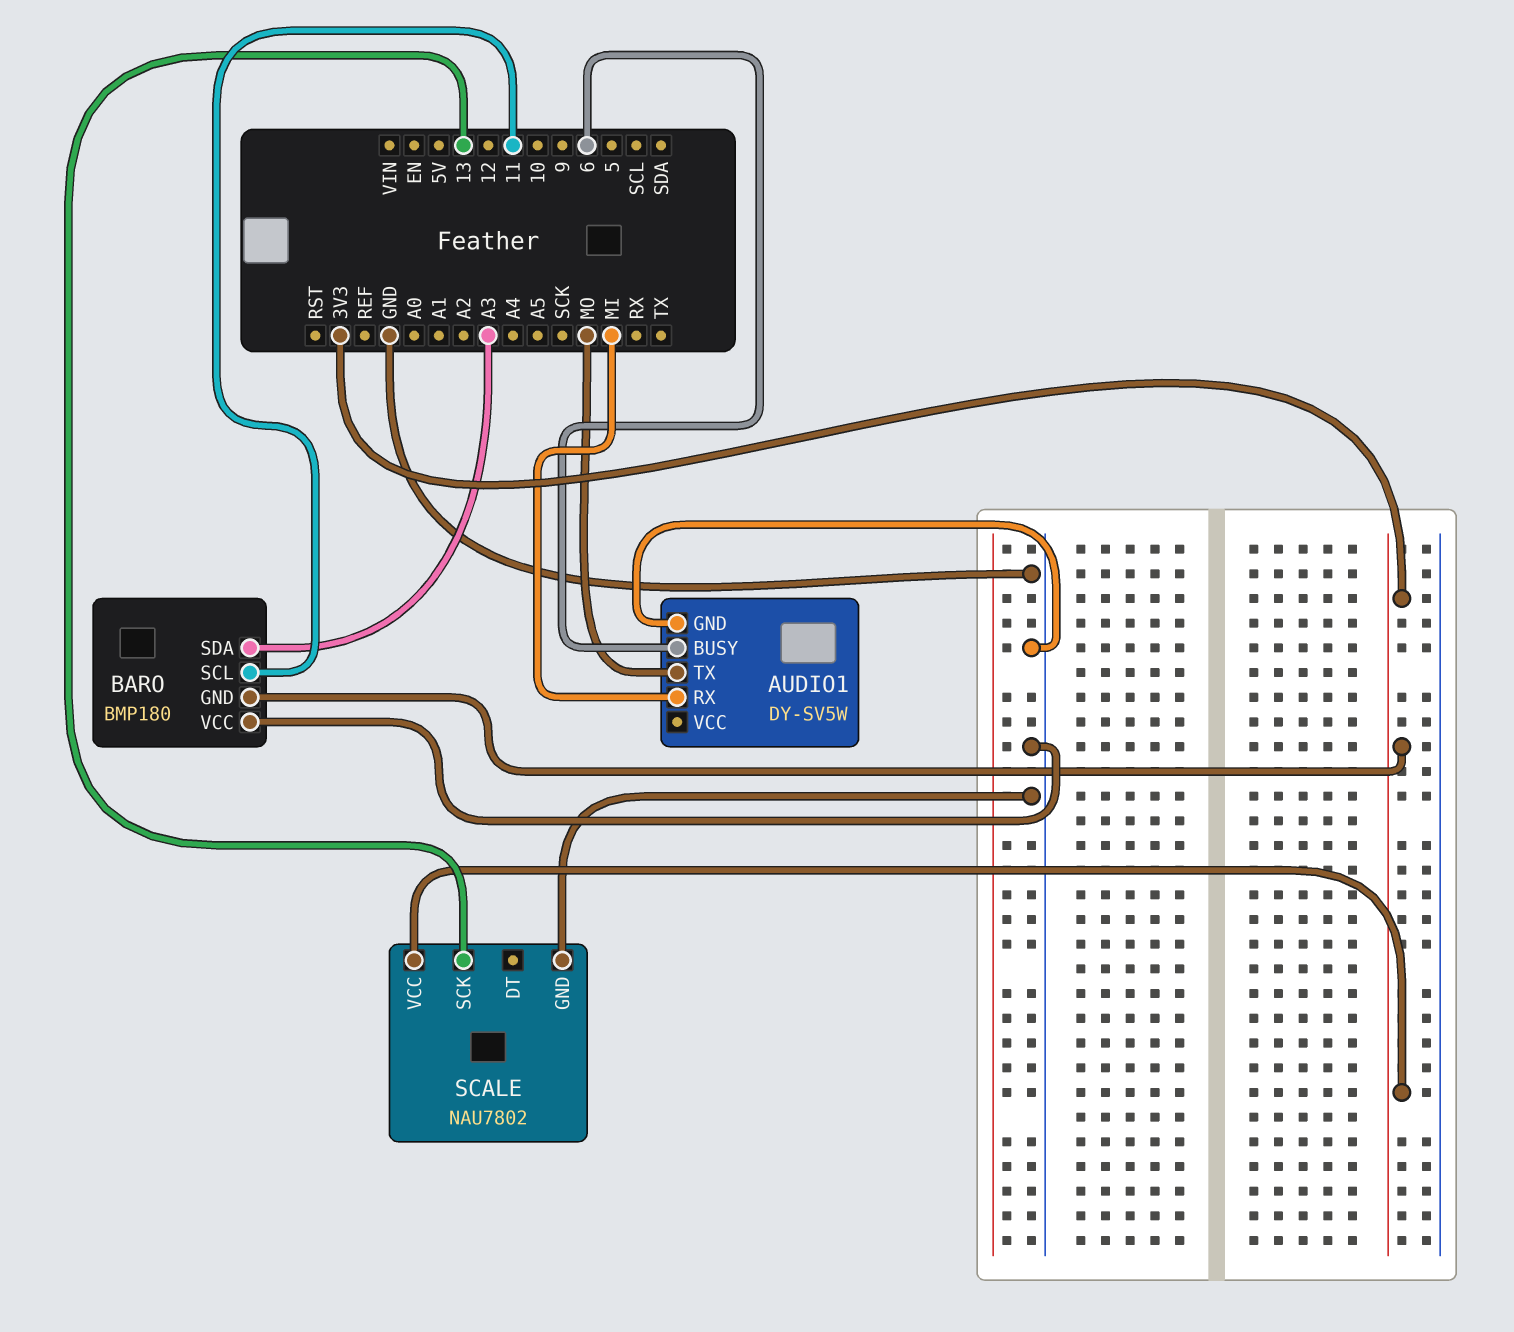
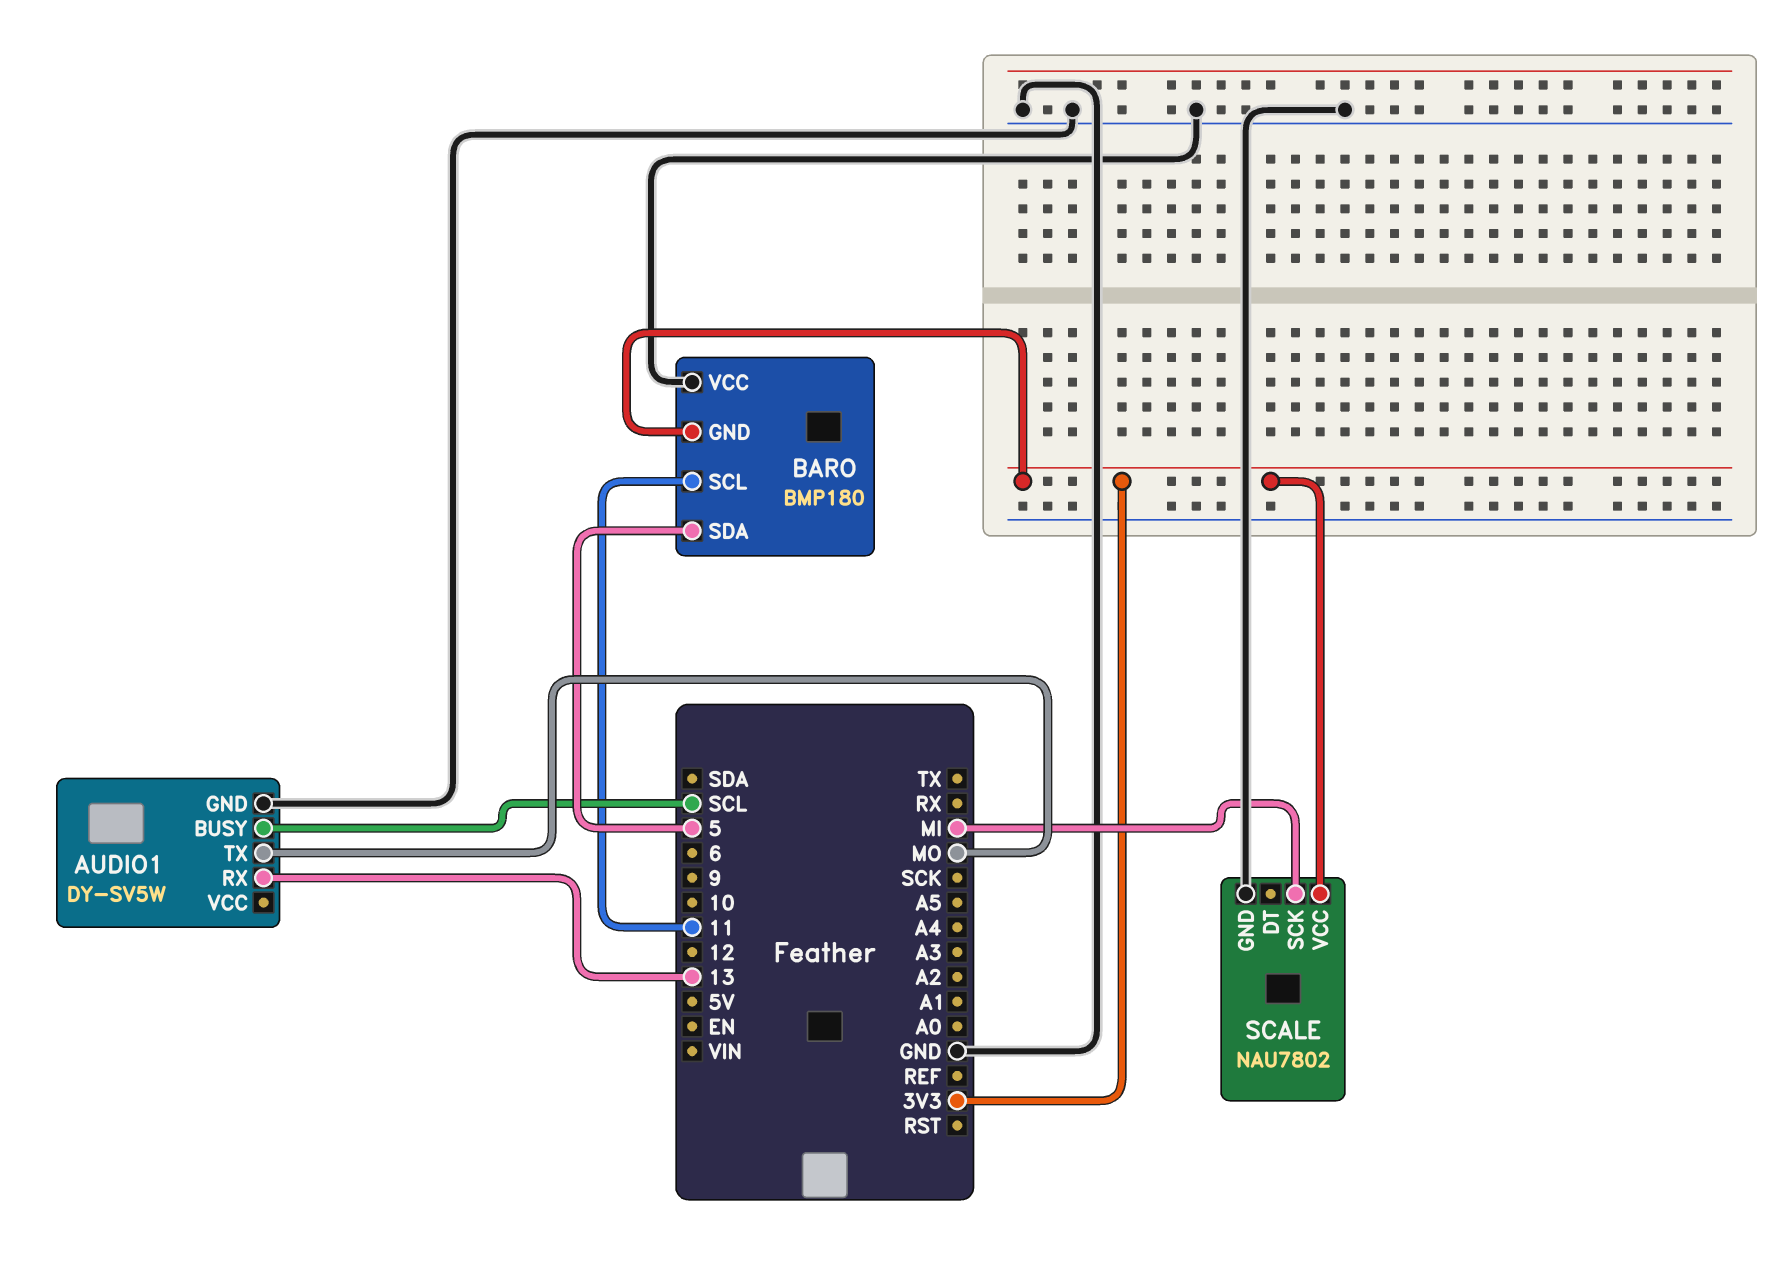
AUDIO1 pin BUSY: 6 -> SCL
AUDIO1 pin RX: MI -> 13
BARO pin SDA: A3 -> 5
SCALE pin SCK: 13 -> MI

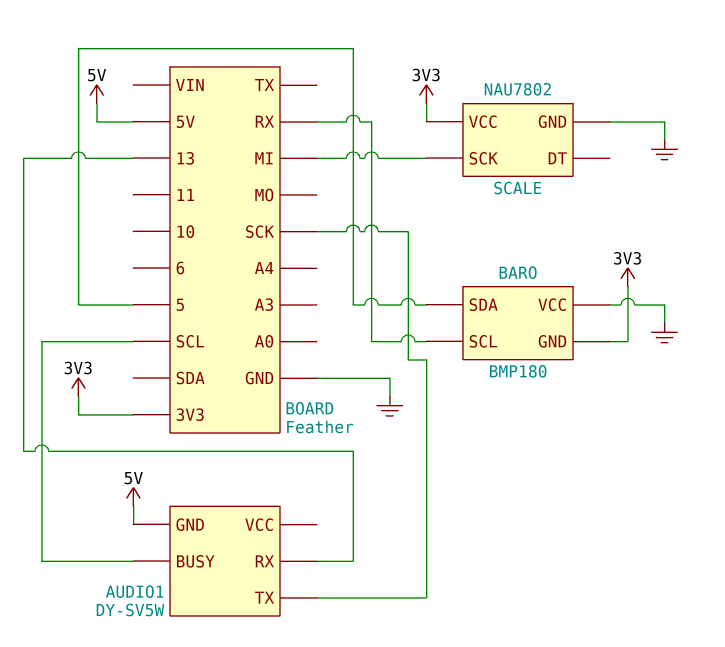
AUDIO1 pin GND: GND -> 5V
AUDIO1 pin TX: MO -> SCK
BARO pin SCL: 11 -> RX

